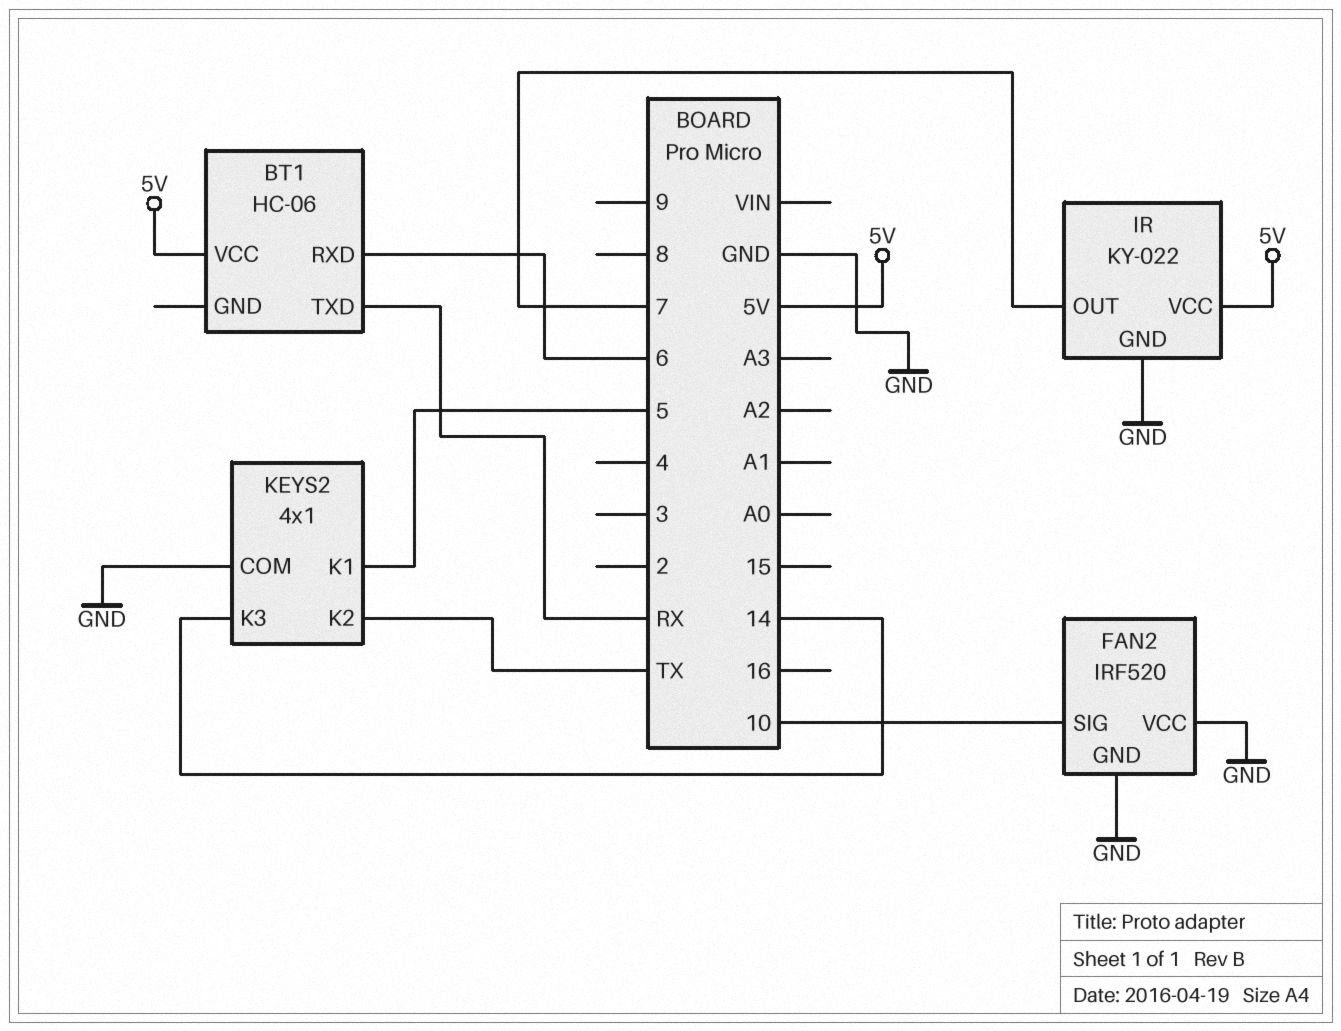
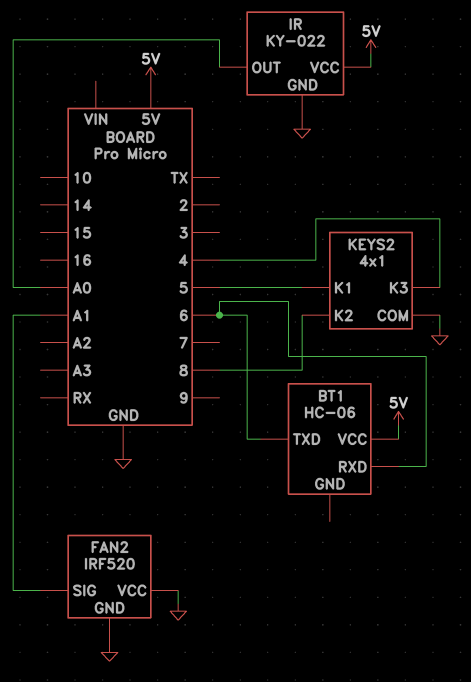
BT1 pin TXD: RX -> 6
FAN2 pin SIG: 10 -> A1
IR pin OUT: 7 -> A0
KEYS2 pin K2: TX -> 8
KEYS2 pin K3: 14 -> 4

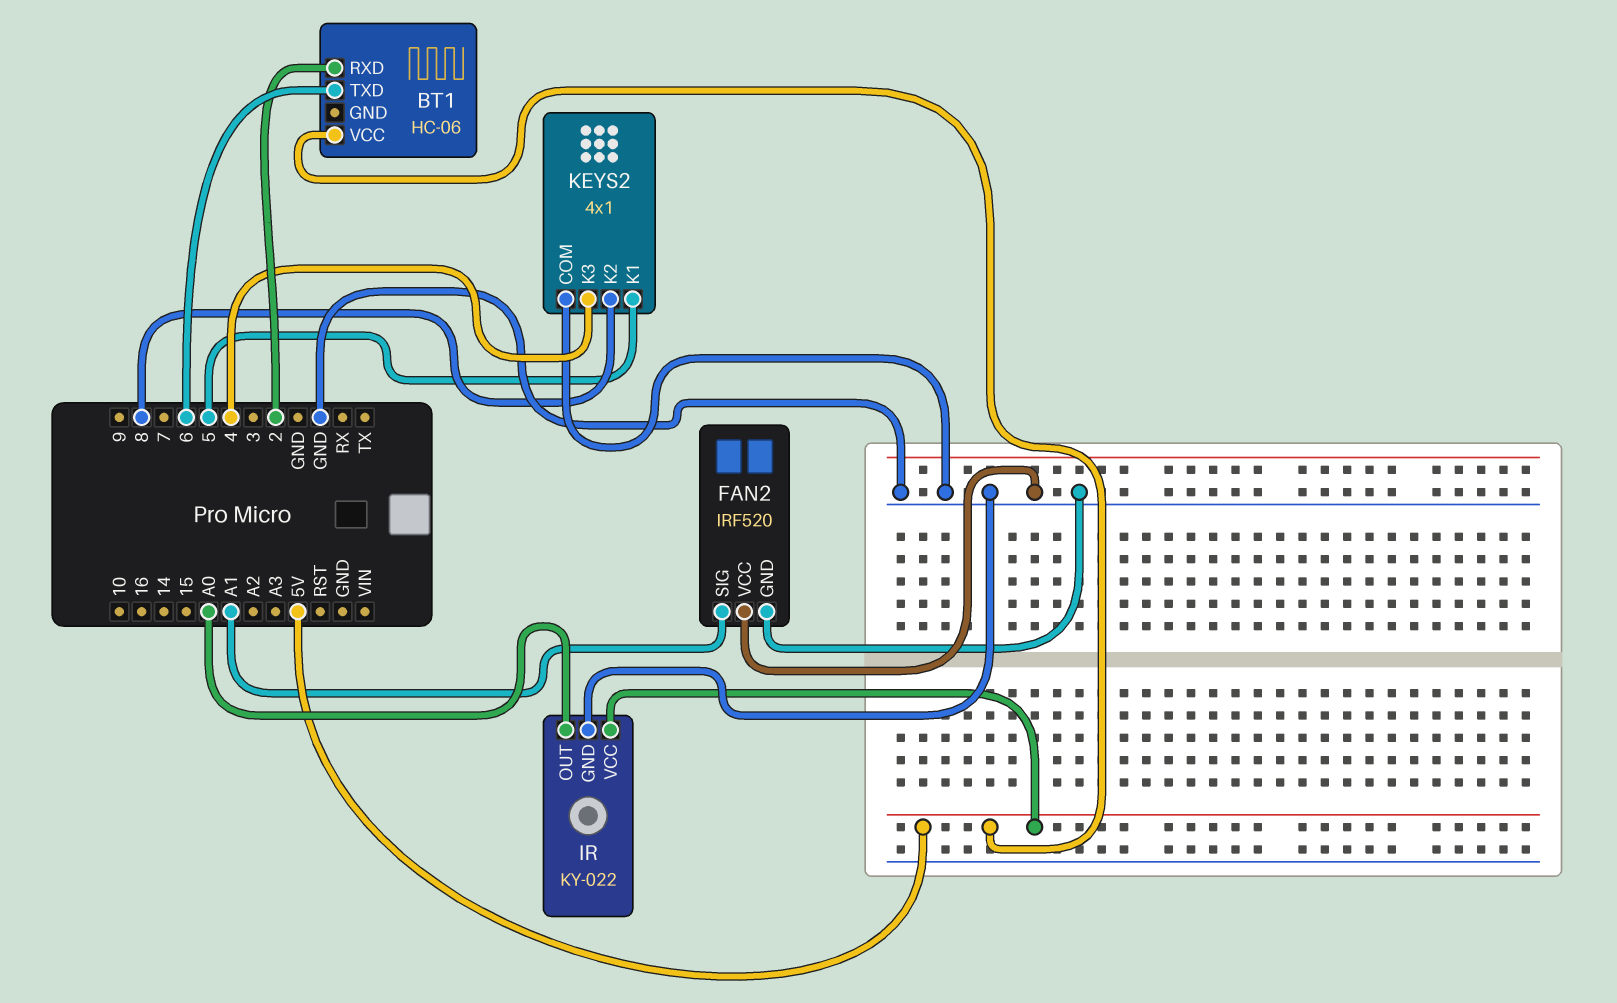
BT1 pin RXD: 6 -> 2

